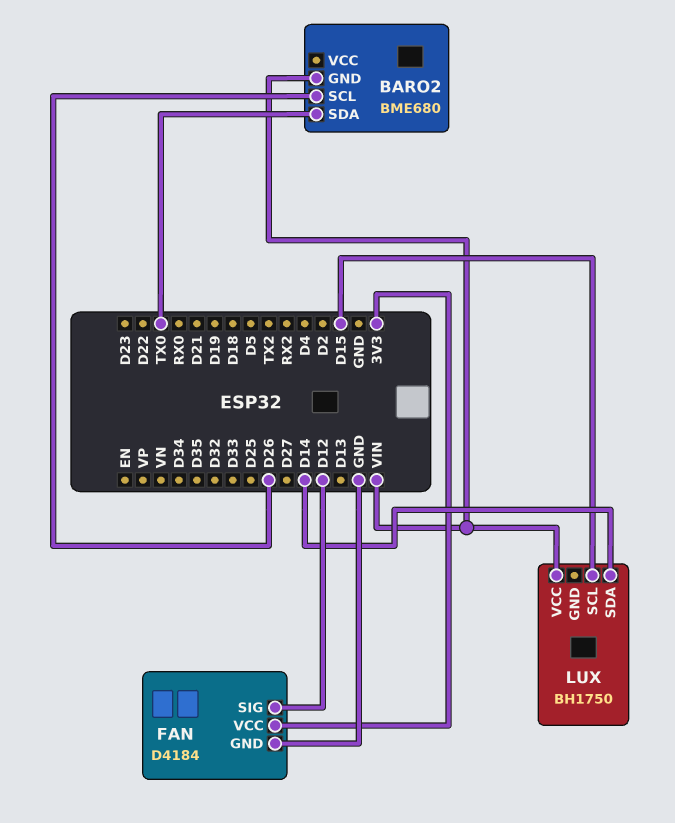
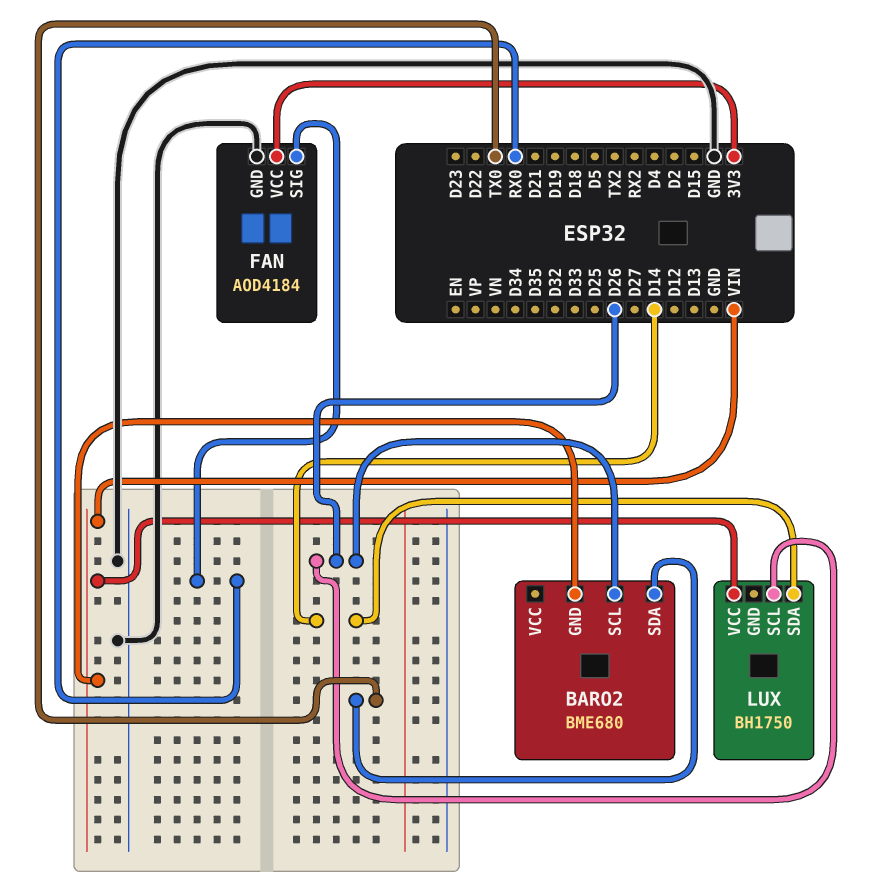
FAN: D4184 -> AOD4184
FAN pin SIG: D12 -> RX0
LUX pin SCL: D15 -> D26

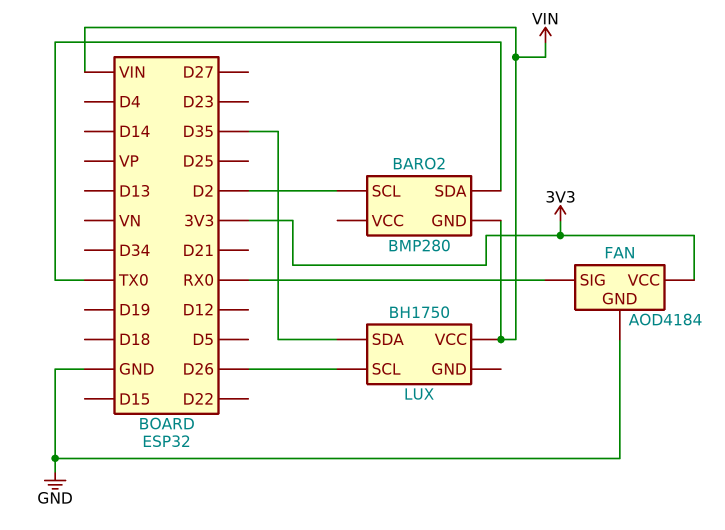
BARO2: BME680 -> BMP280
BARO2 pin SCL: D26 -> D2
LUX pin SDA: D14 -> D35

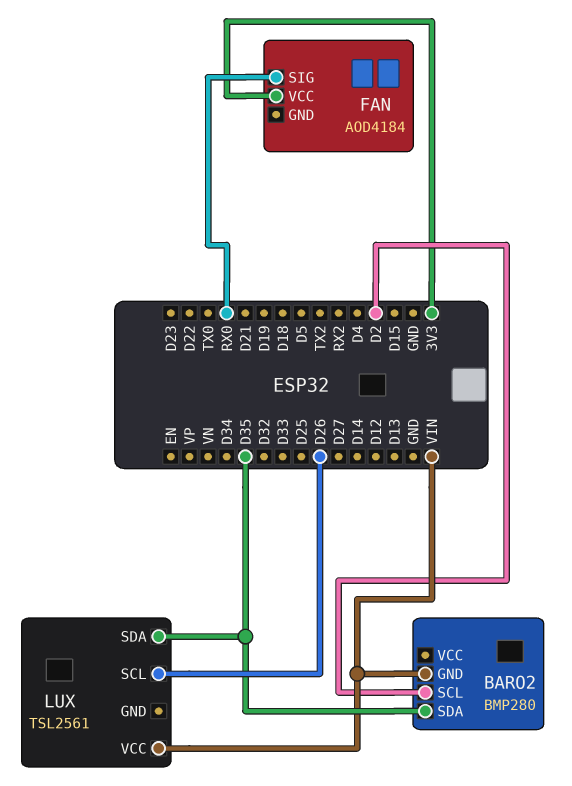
BARO2 pin SDA: TX0 -> D35
FAN pin GND: GND -> none
LUX: BH1750 -> TSL2561

